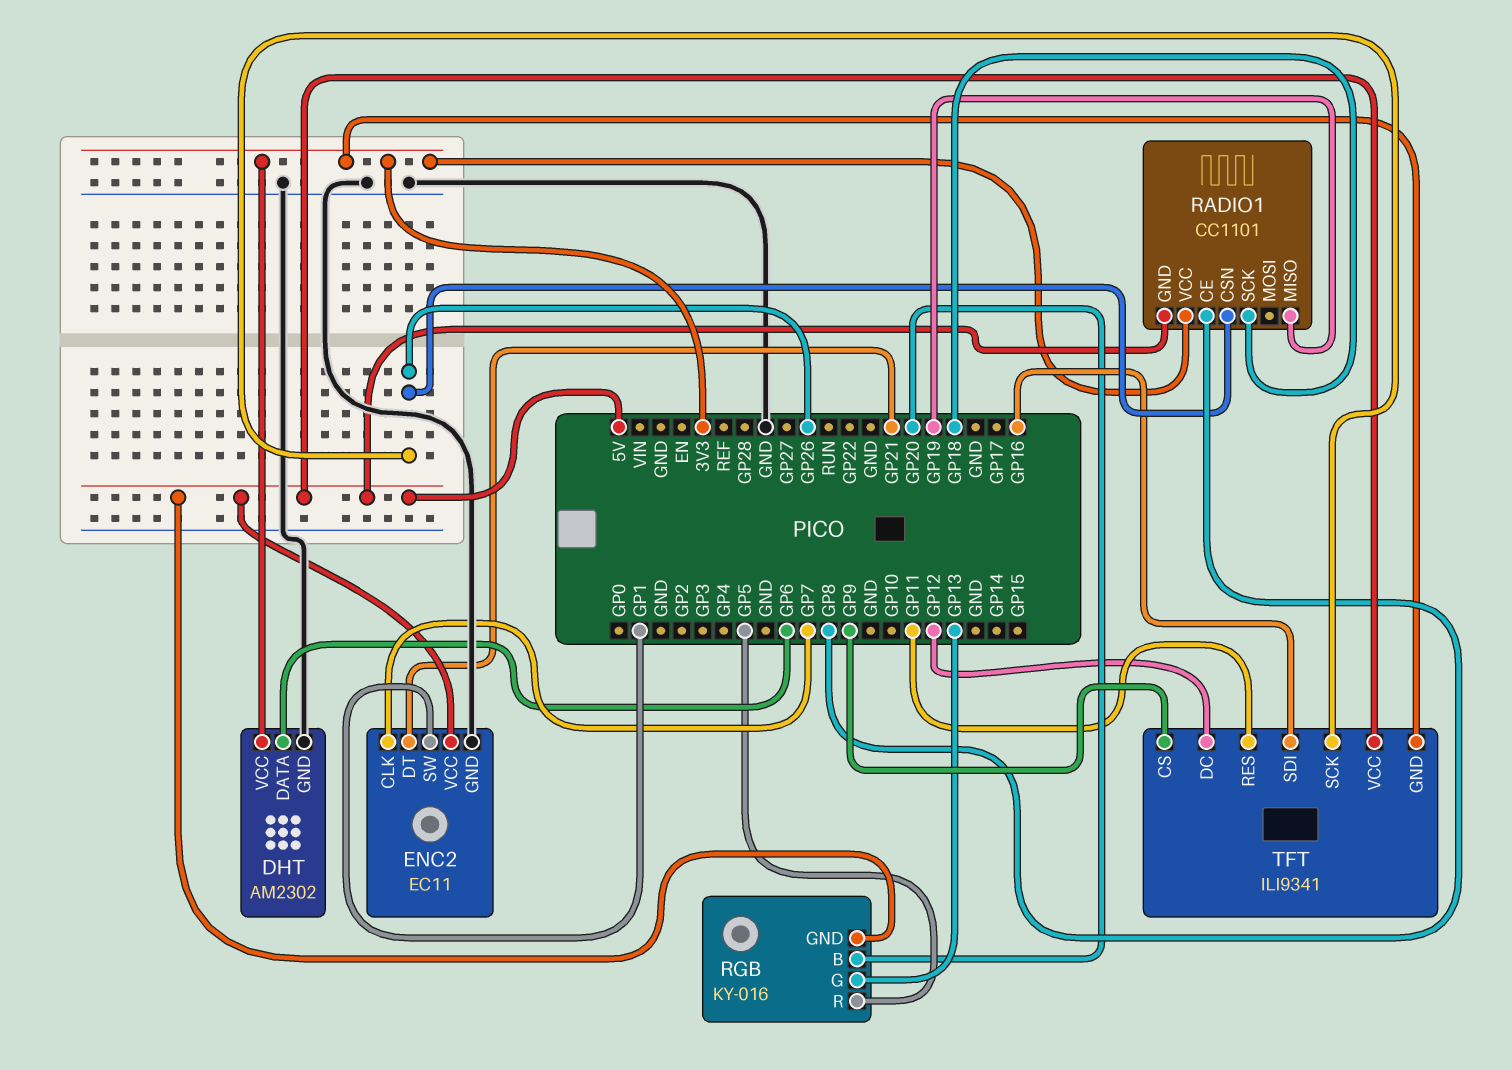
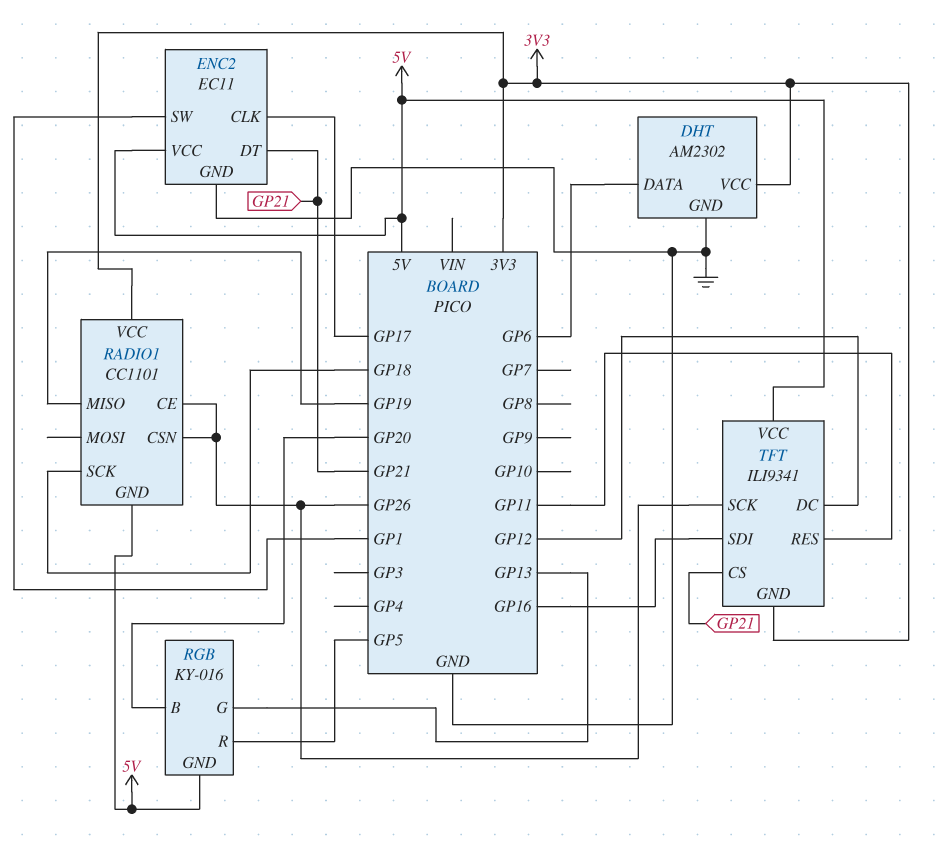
ENC2 pin CLK: GP7 -> GP17
RADIO1 pin CE: GP8 -> GP26
TFT pin CS: GP9 -> GP21

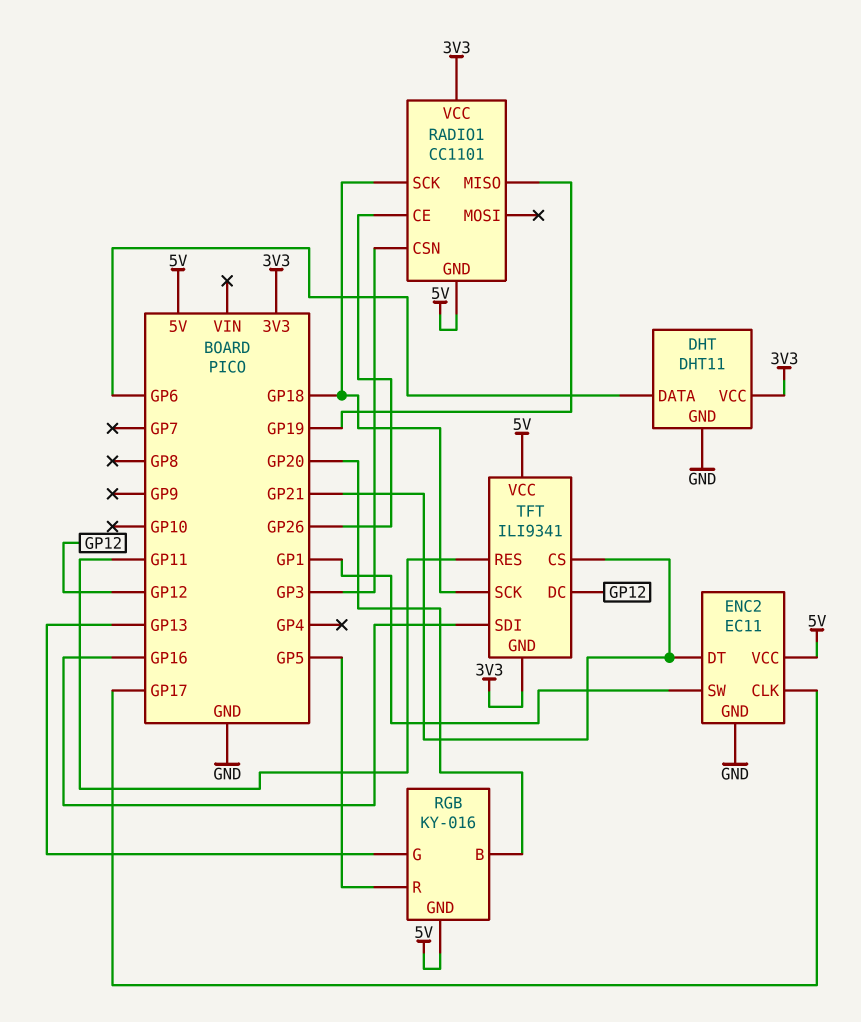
DHT: AM2302 -> DHT11
RADIO1 pin CSN: GP26 -> GP3
TFT pin SCK: GP26 -> GP18

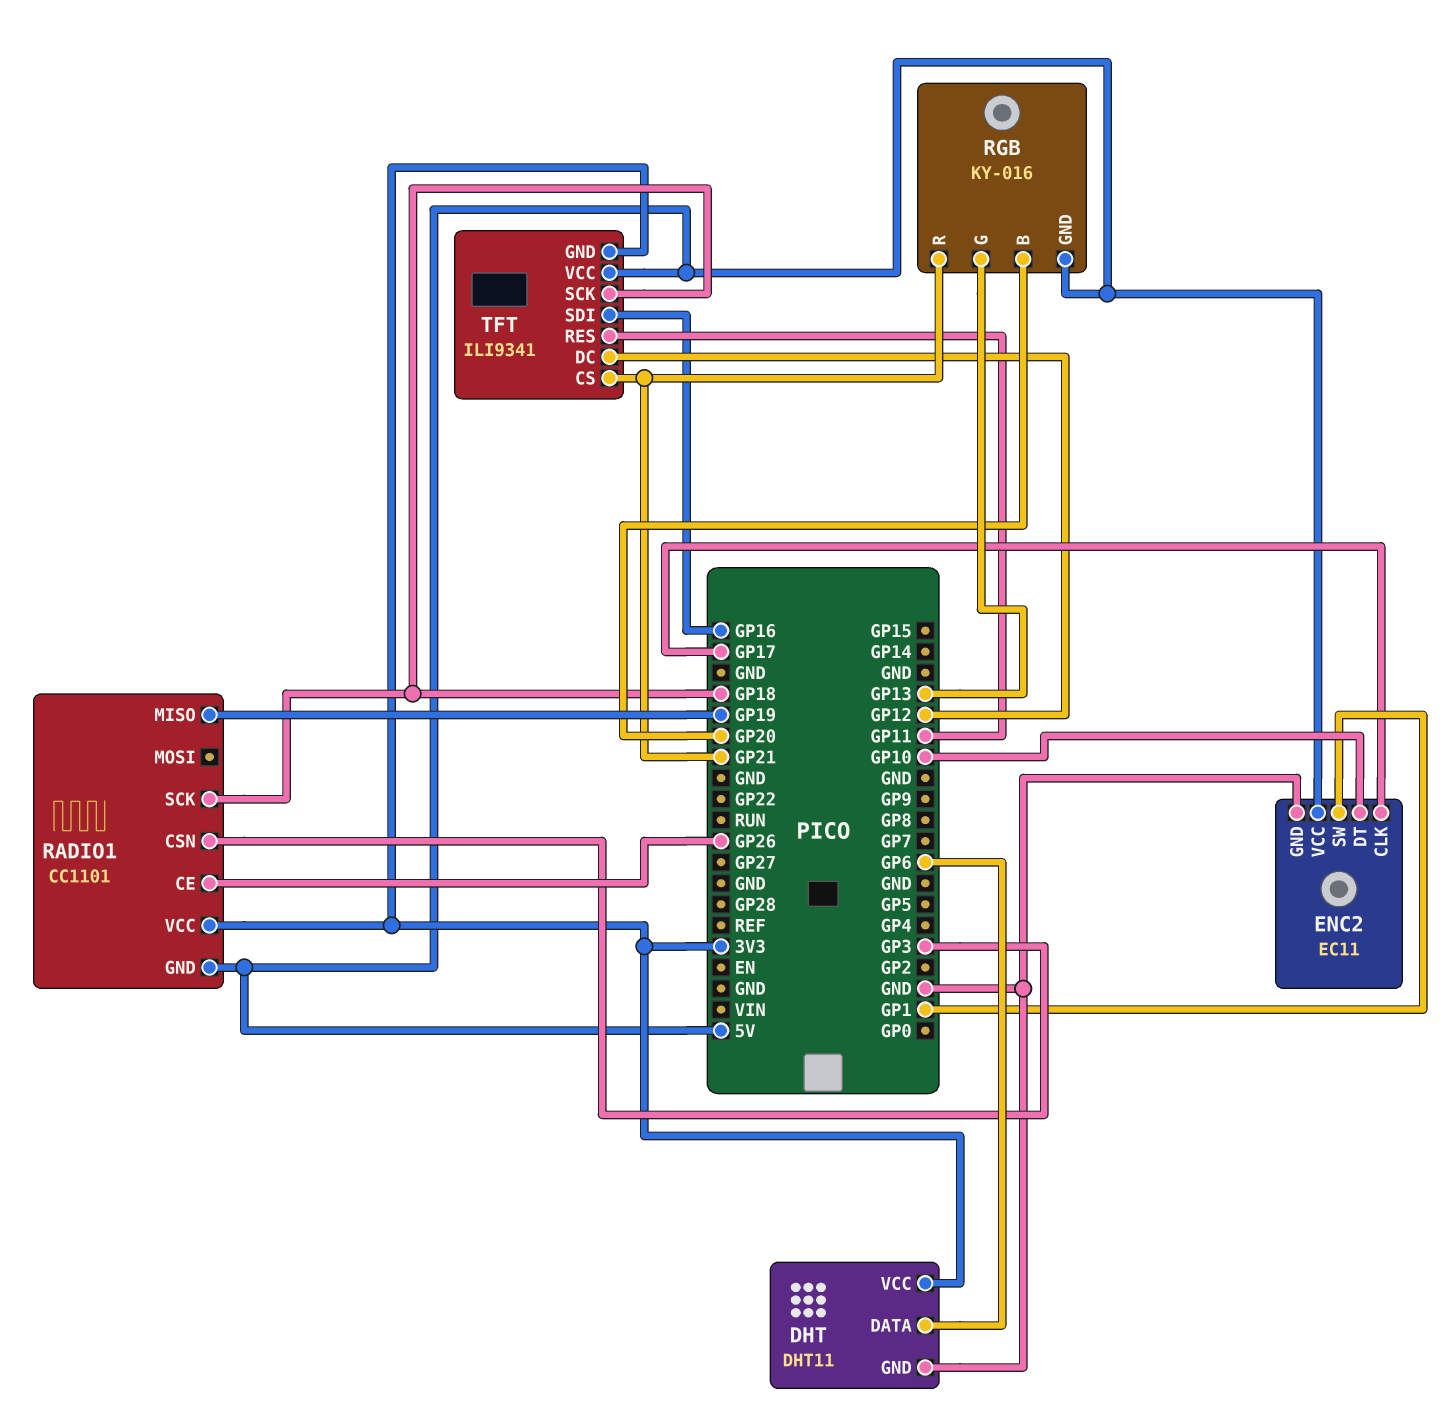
ENC2 pin DT: GP21 -> GP10
RGB pin R: GP5 -> GP21

